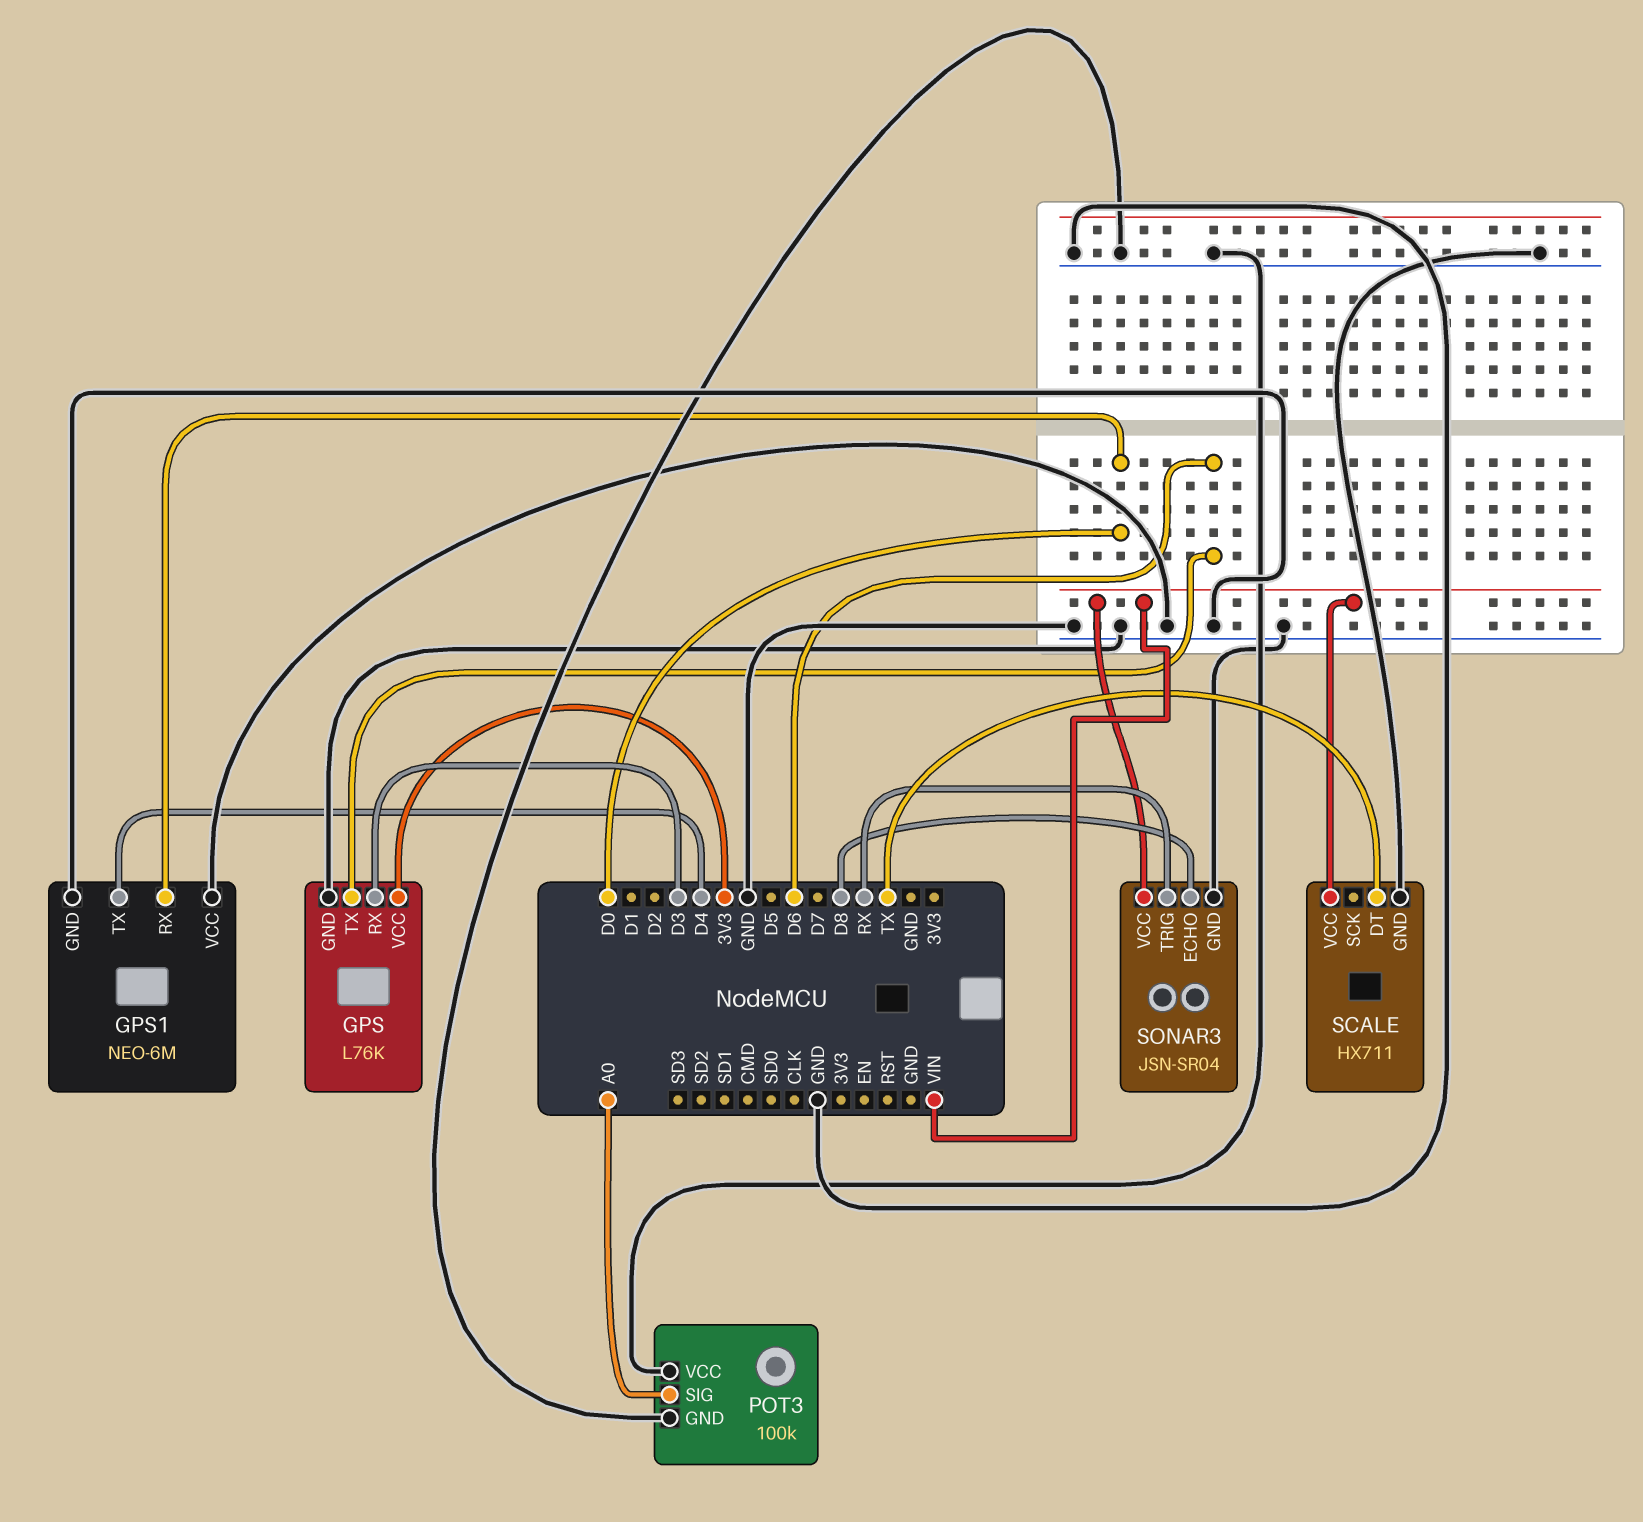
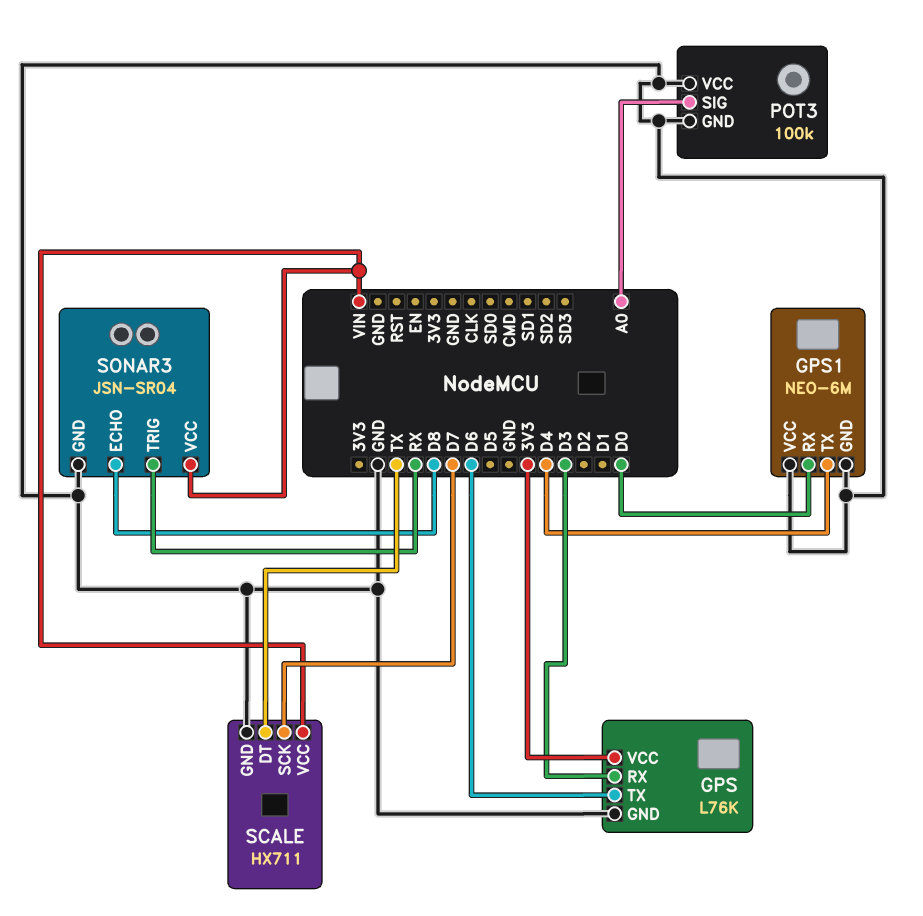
SCALE pin SCK: none -> D7

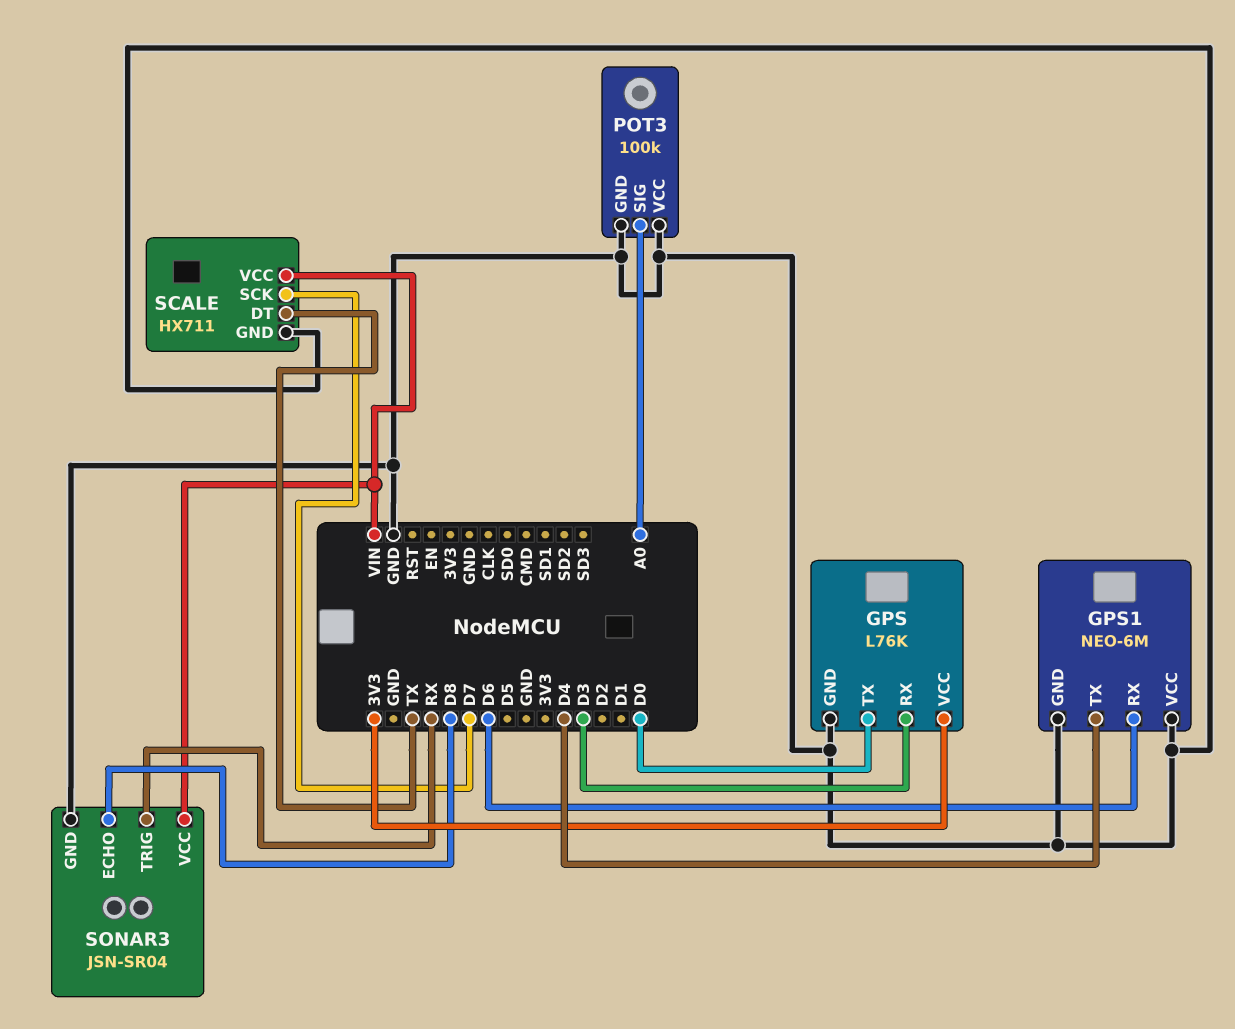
GPS pin TX: D6 -> D0
GPS1 pin RX: D0 -> D6

